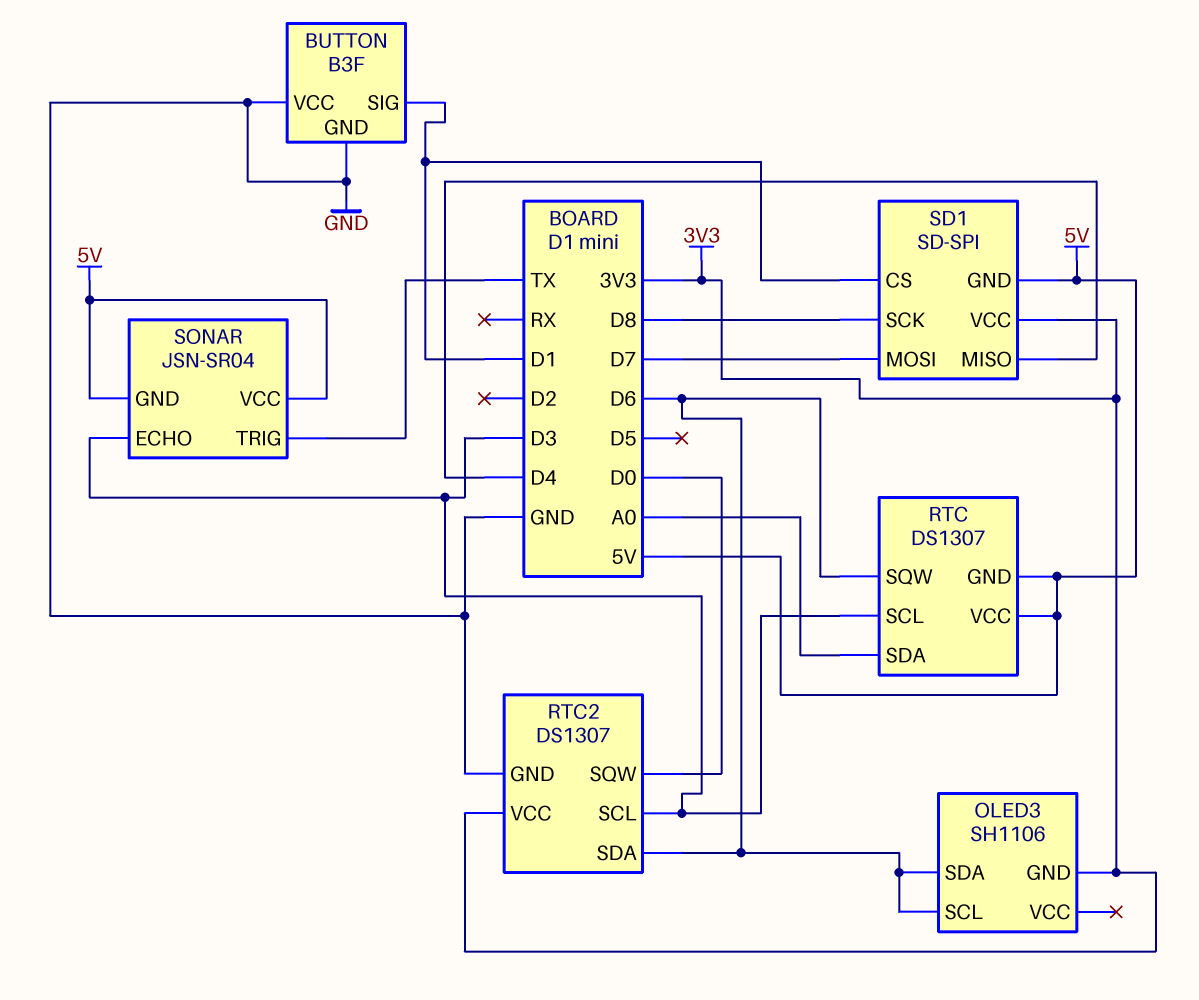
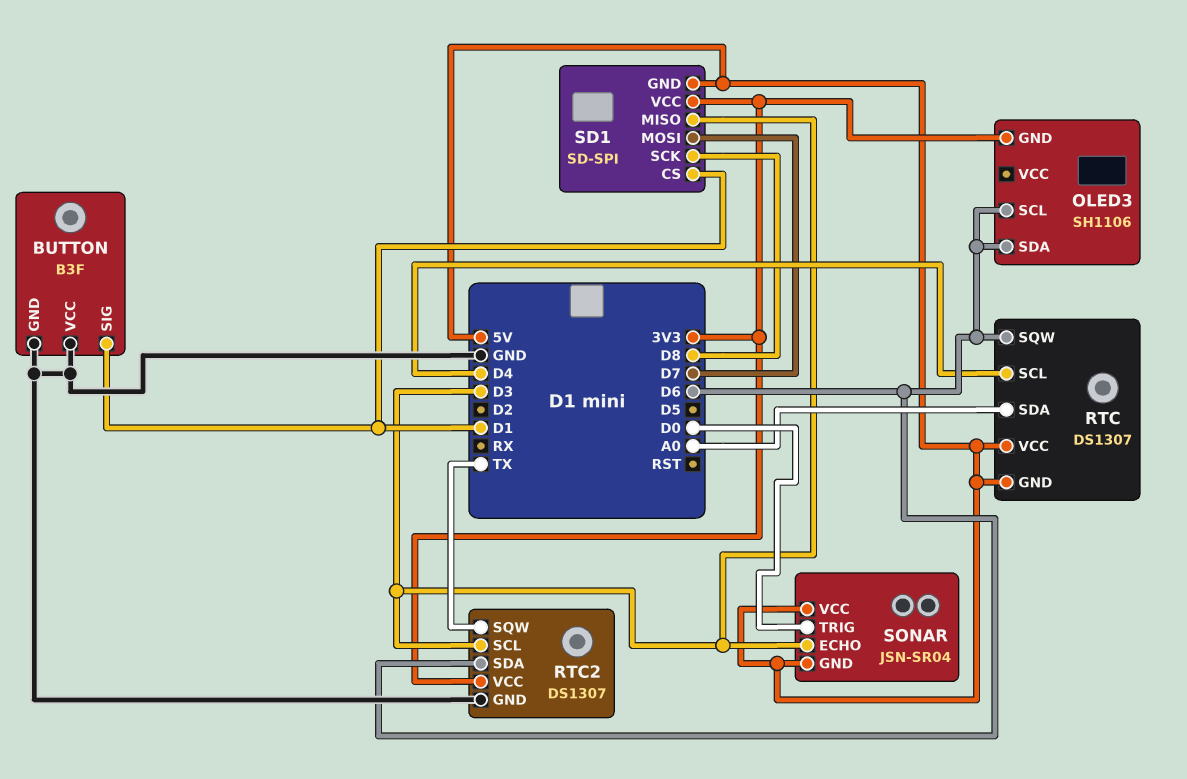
RTC pin SCL: D3 -> D4
RTC2 pin SQW: D0 -> TX
SD1 pin MISO: D4 -> D3
SONAR pin TRIG: TX -> D0

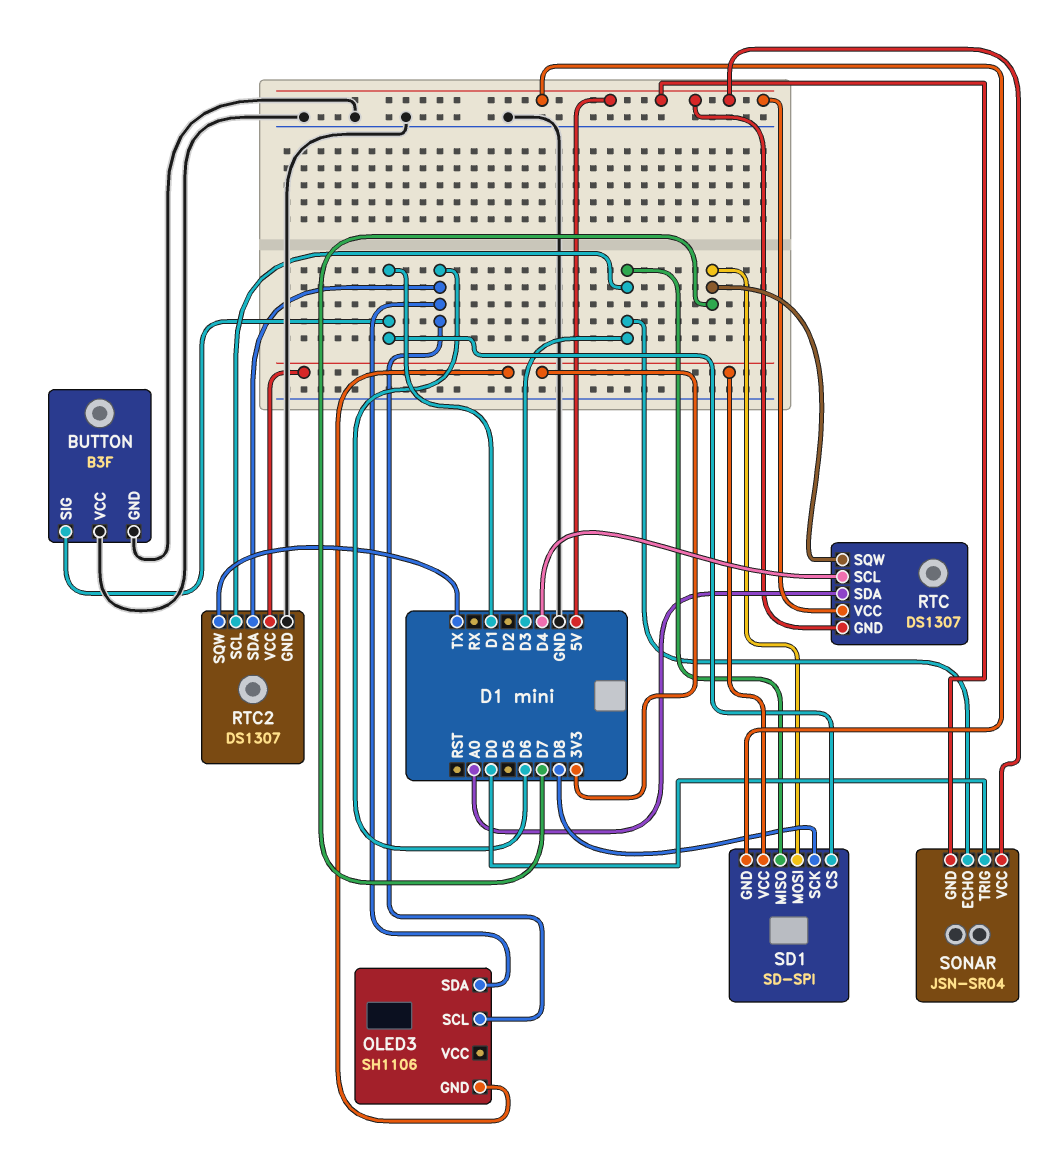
RTC pin SQW: D6 -> D7

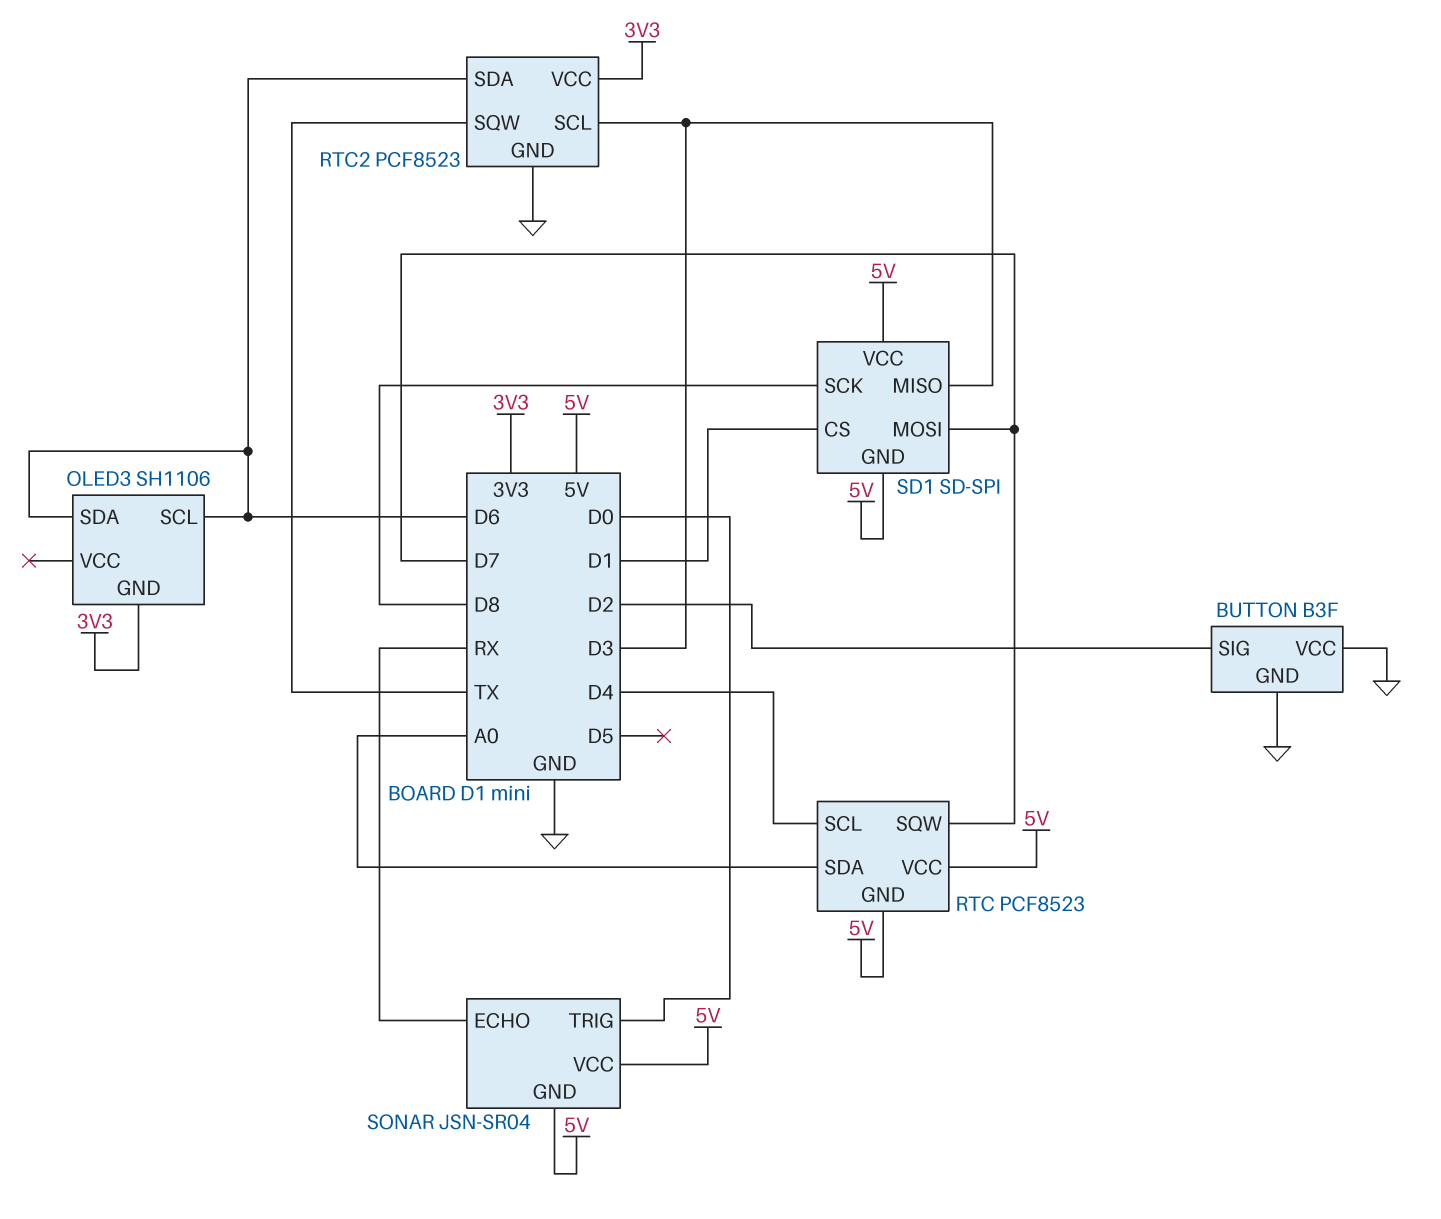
BUTTON pin SIG: D1 -> D2
RTC: DS1307 -> PCF8523
RTC2: DS1307 -> PCF8523
SD1 pin VCC: 3V3 -> 5V
SONAR pin ECHO: D3 -> RX

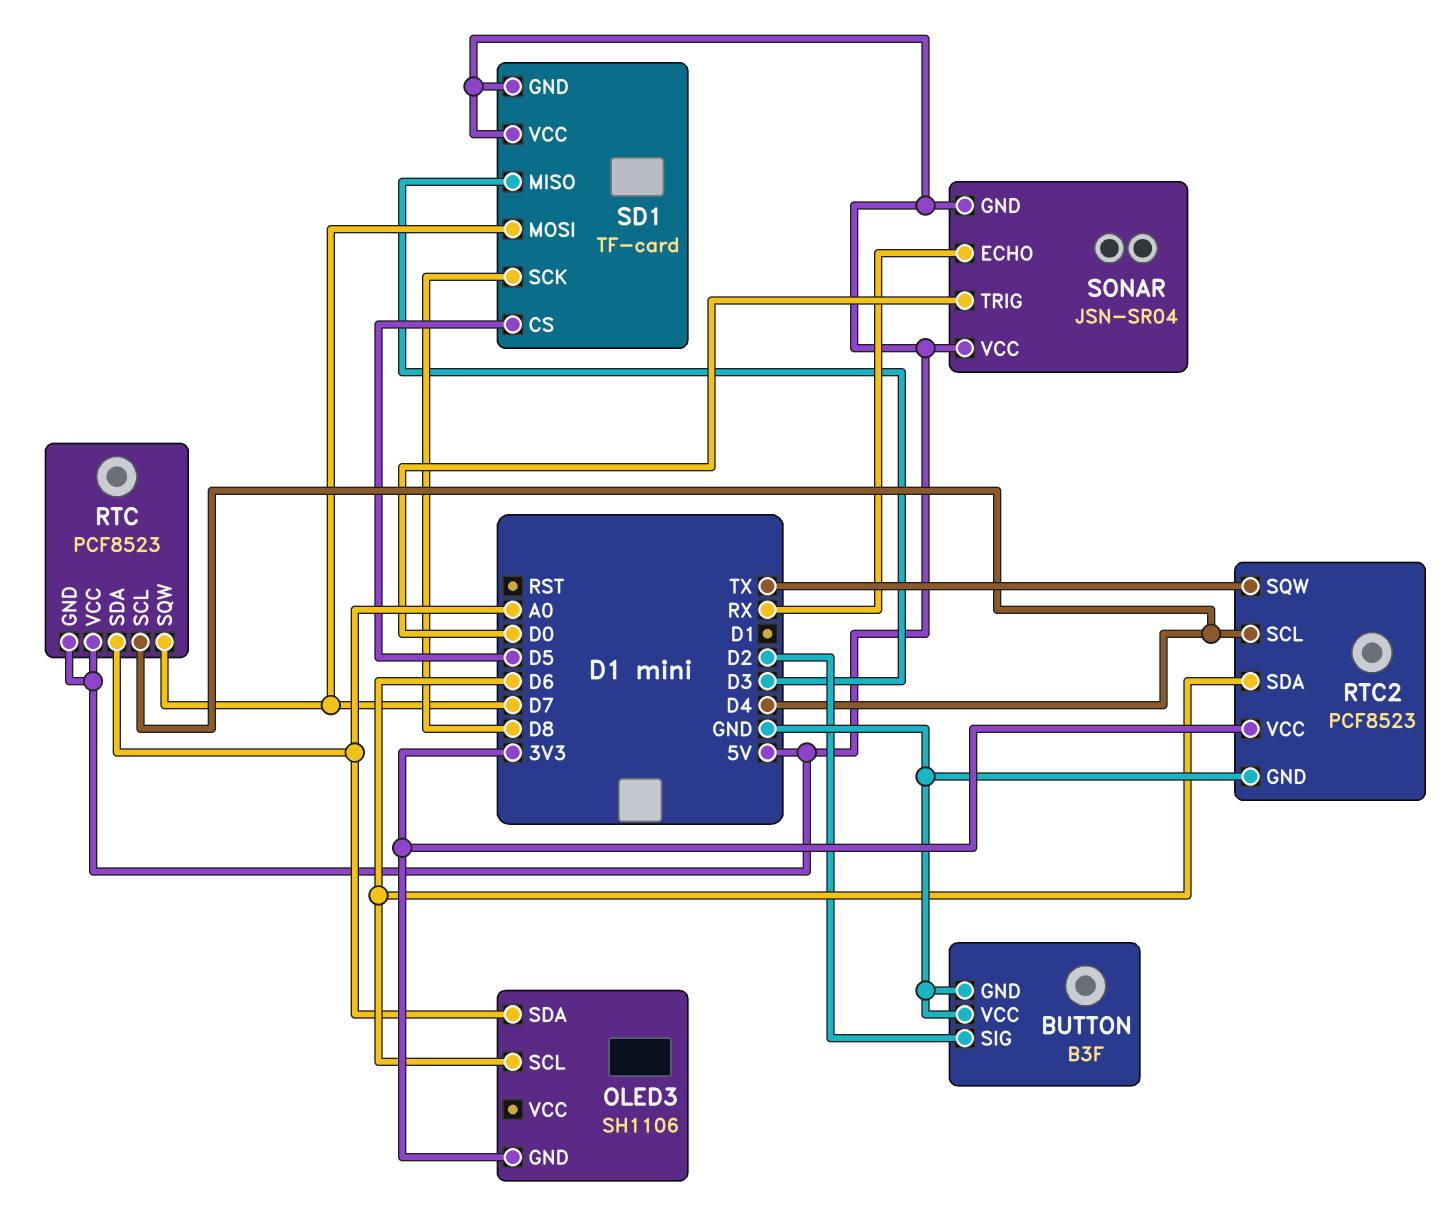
OLED3 pin SDA: D6 -> A0
RTC2 pin SCL: D3 -> D4
SD1: SD-SPI -> TF-card
SD1 pin CS: D1 -> D5

